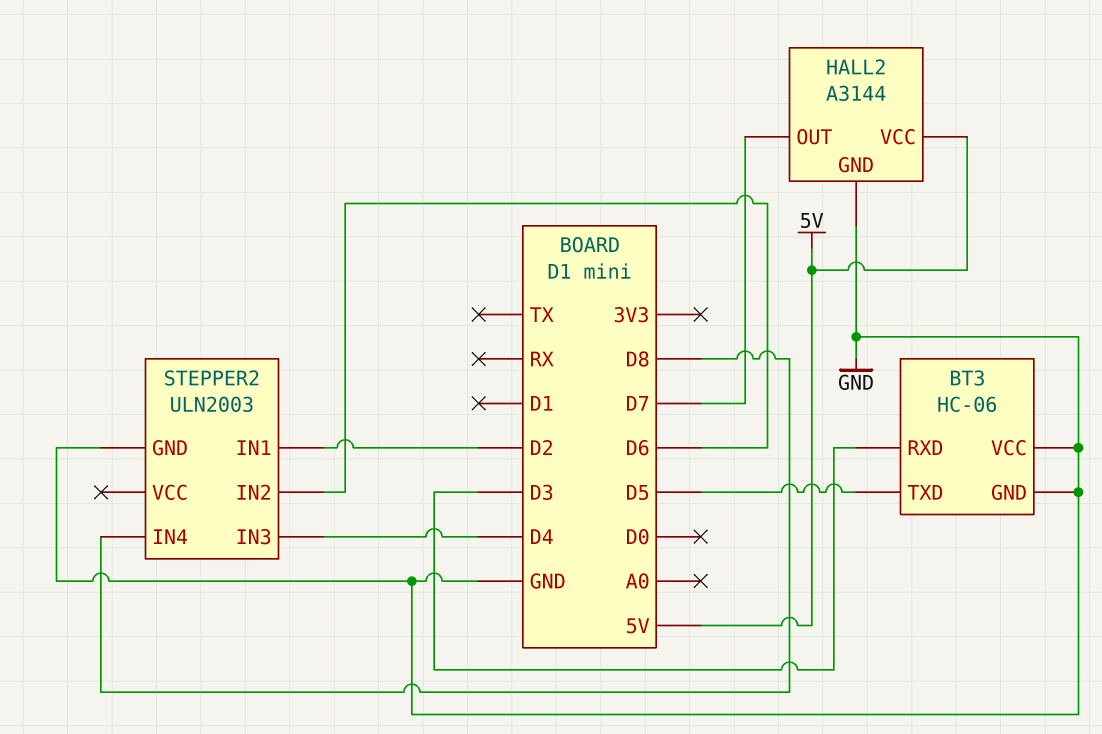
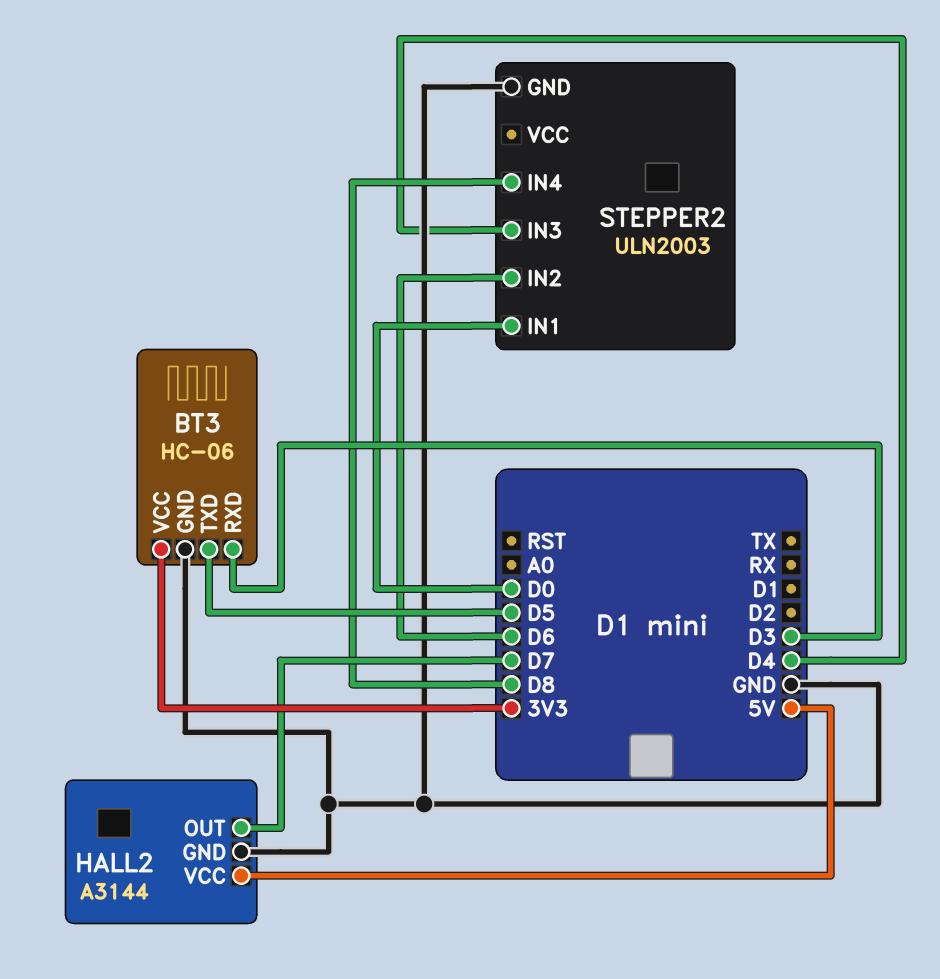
BT3 pin VCC: GND -> 3V3
STEPPER2 pin IN1: D2 -> D0

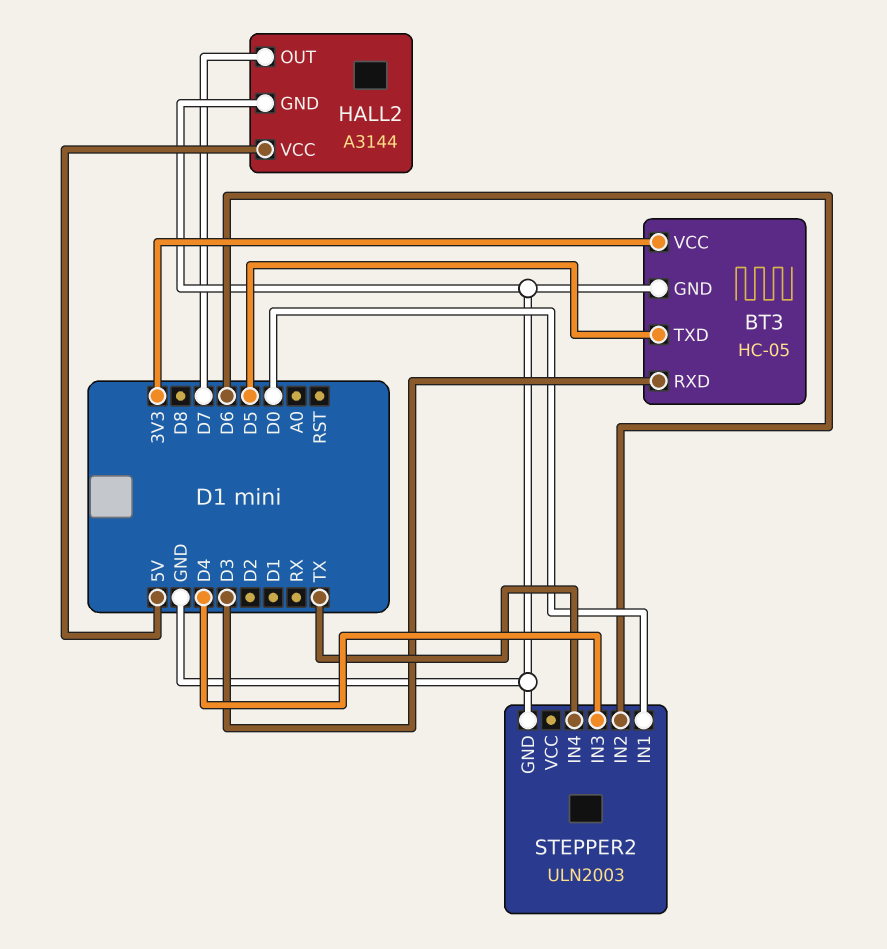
BT3: HC-06 -> HC-05
STEPPER2 pin IN4: D8 -> TX

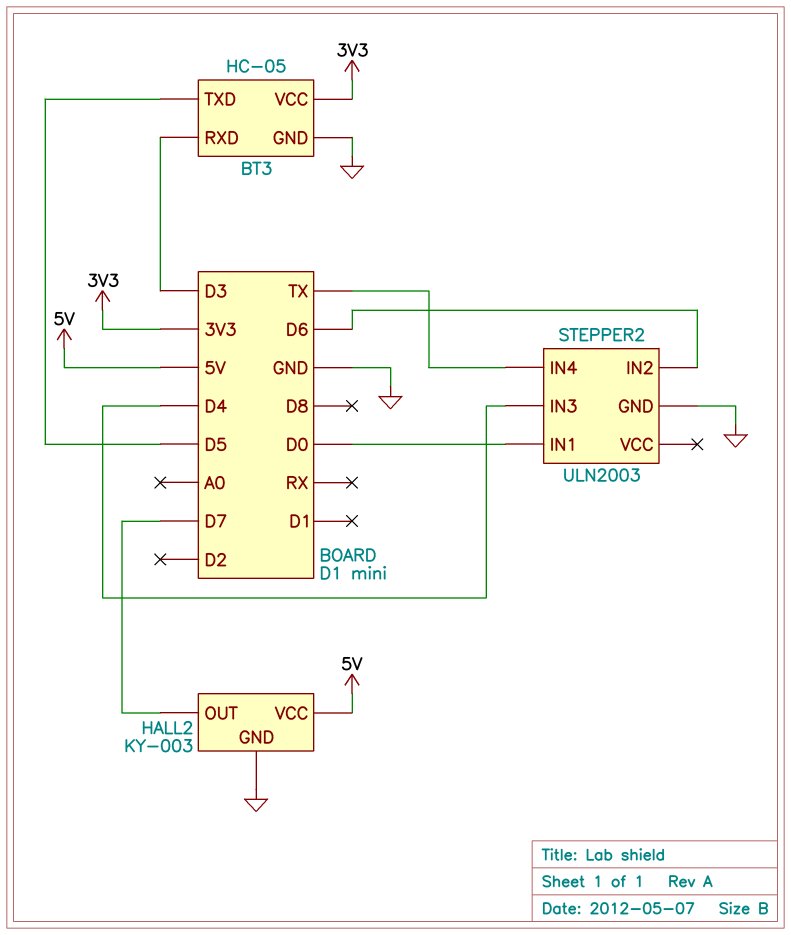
HALL2: A3144 -> KY-003

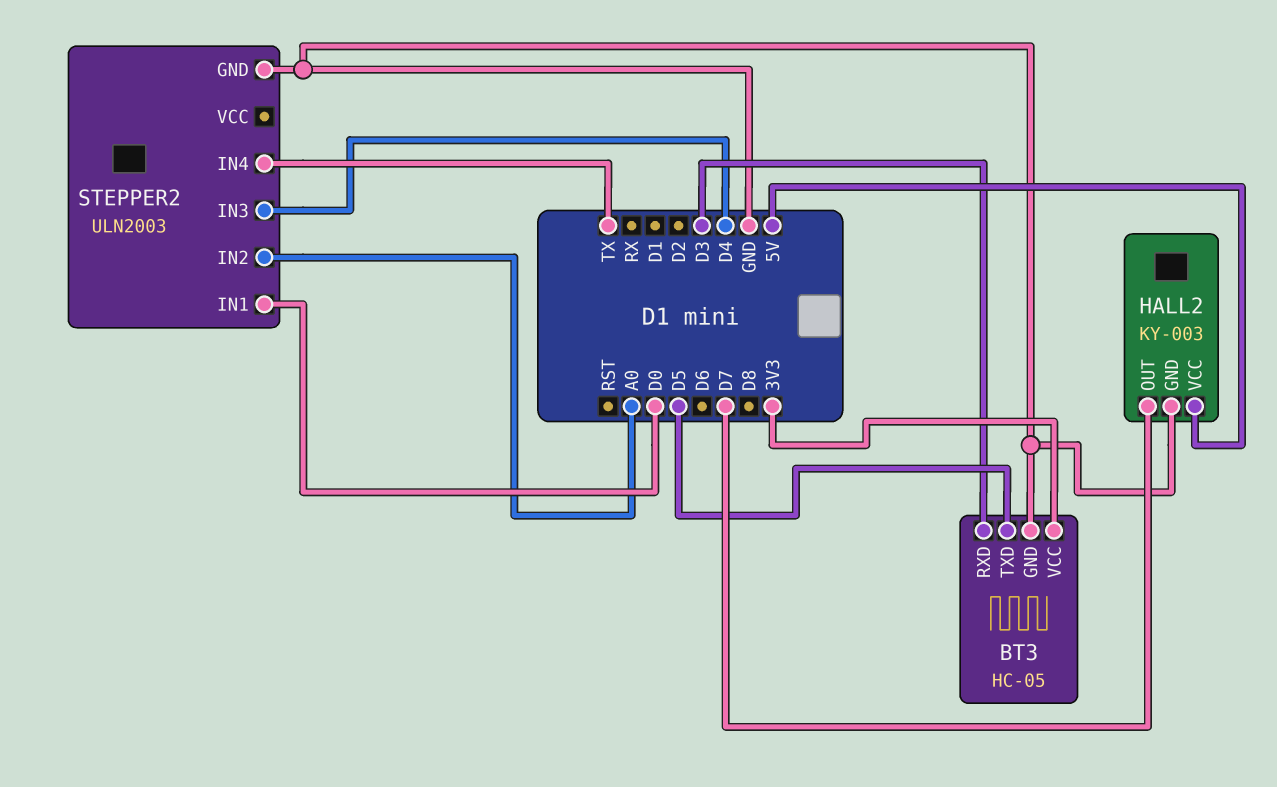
STEPPER2 pin IN2: D6 -> A0

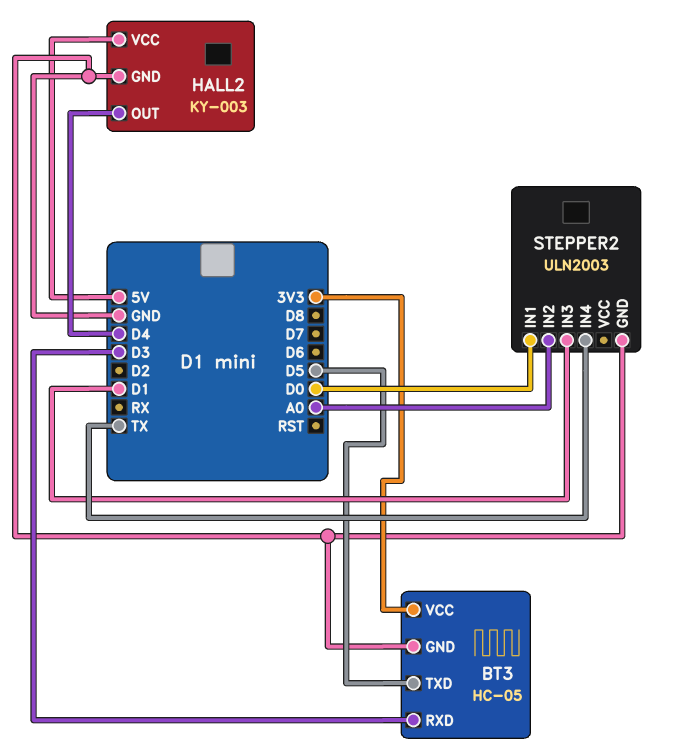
HALL2 pin OUT: D7 -> D4
STEPPER2 pin IN3: D4 -> D1

